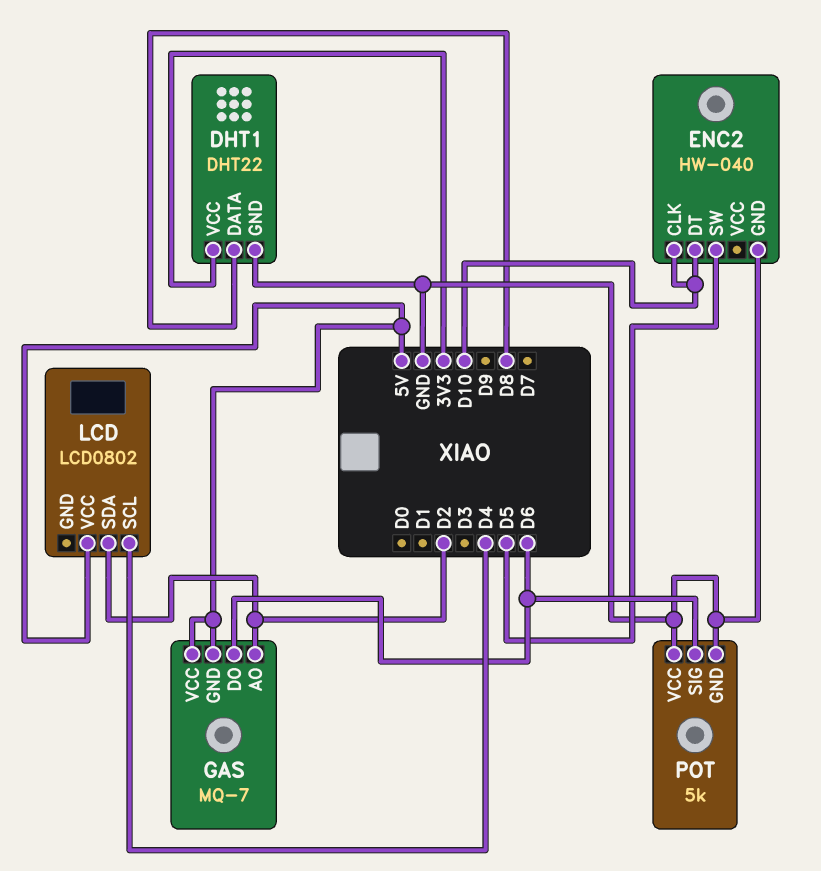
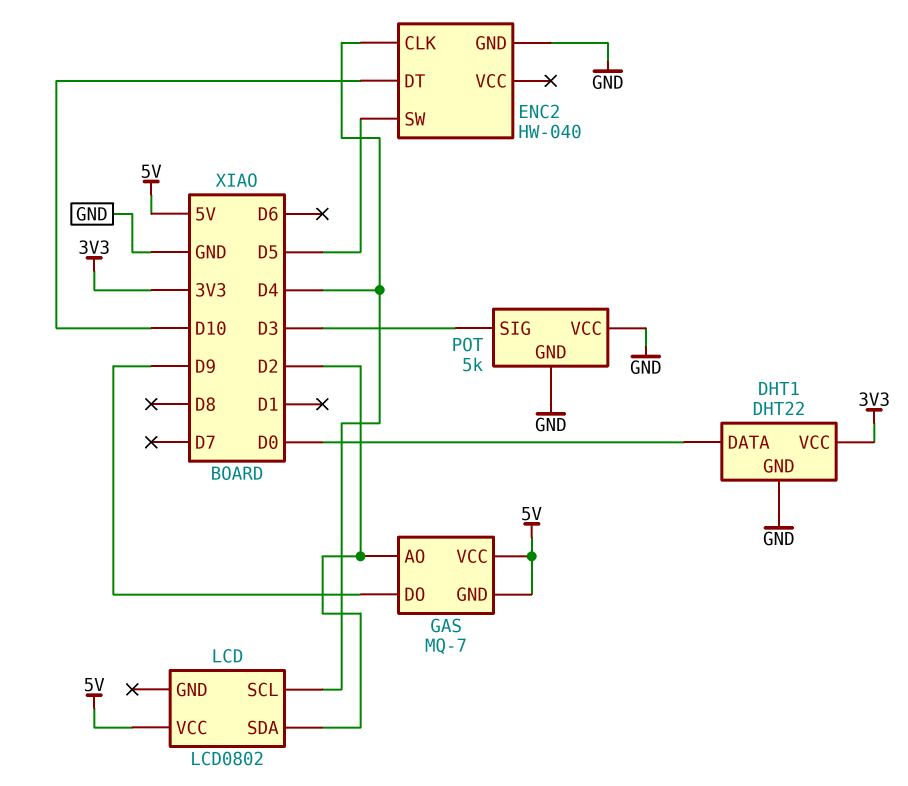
DHT1 pin DATA: D8 -> D0
ENC2 pin CLK: D10 -> D4
GAS pin DO: D6 -> D9
POT pin SIG: D6 -> D3

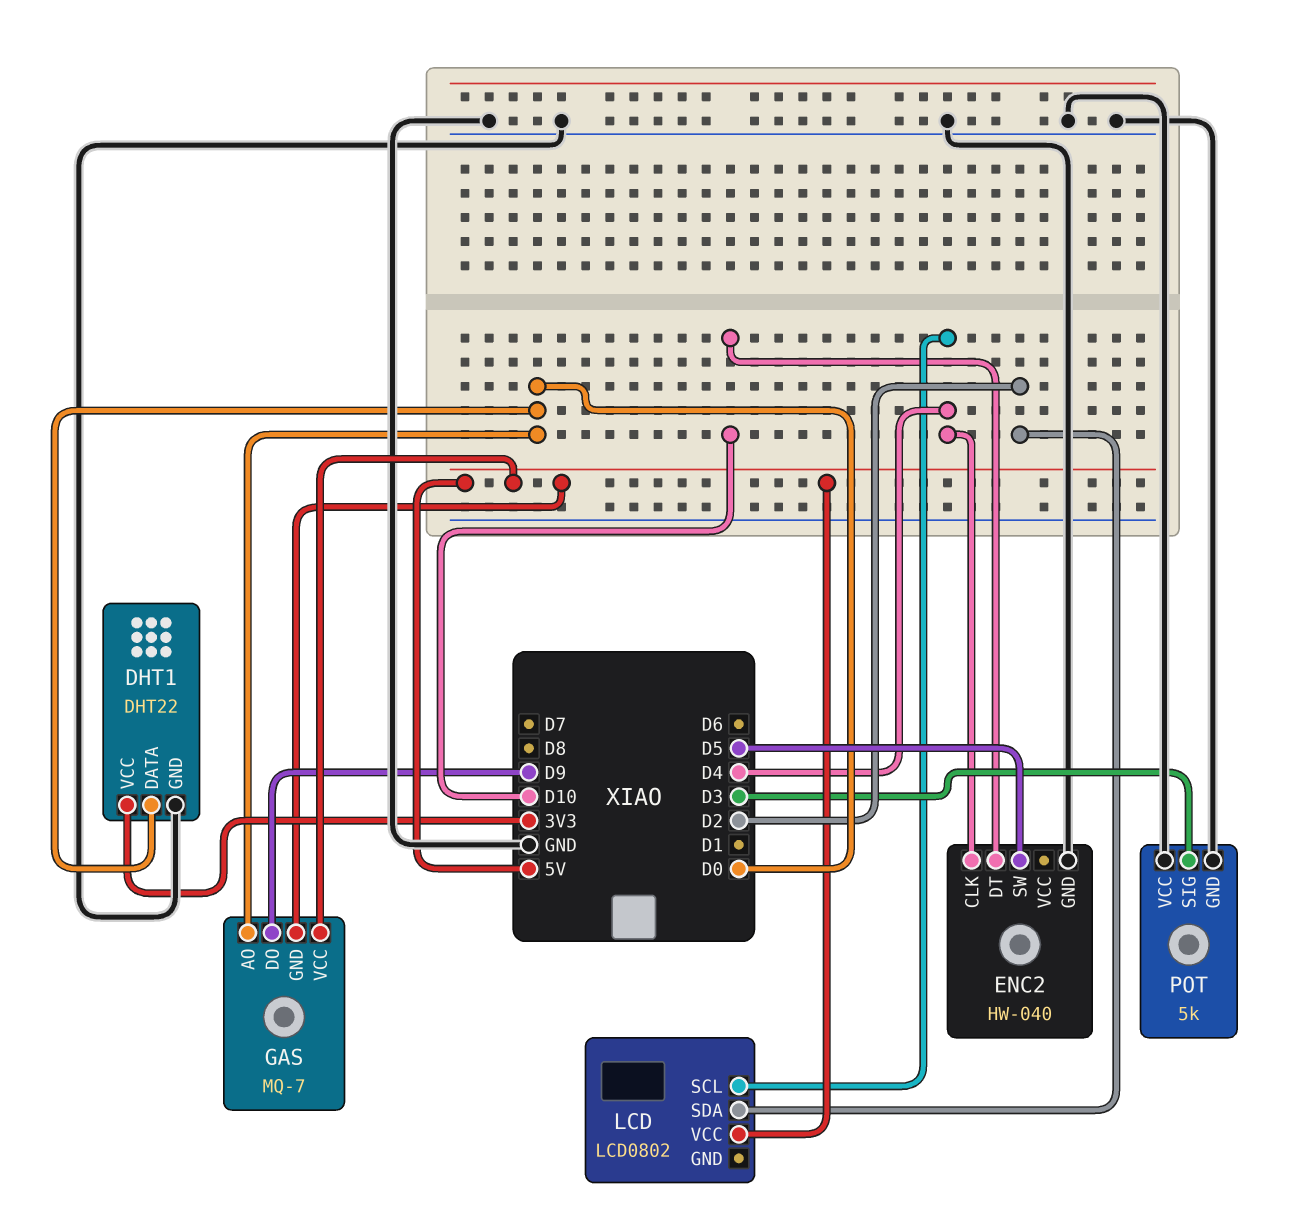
GAS pin AO: D2 -> D0

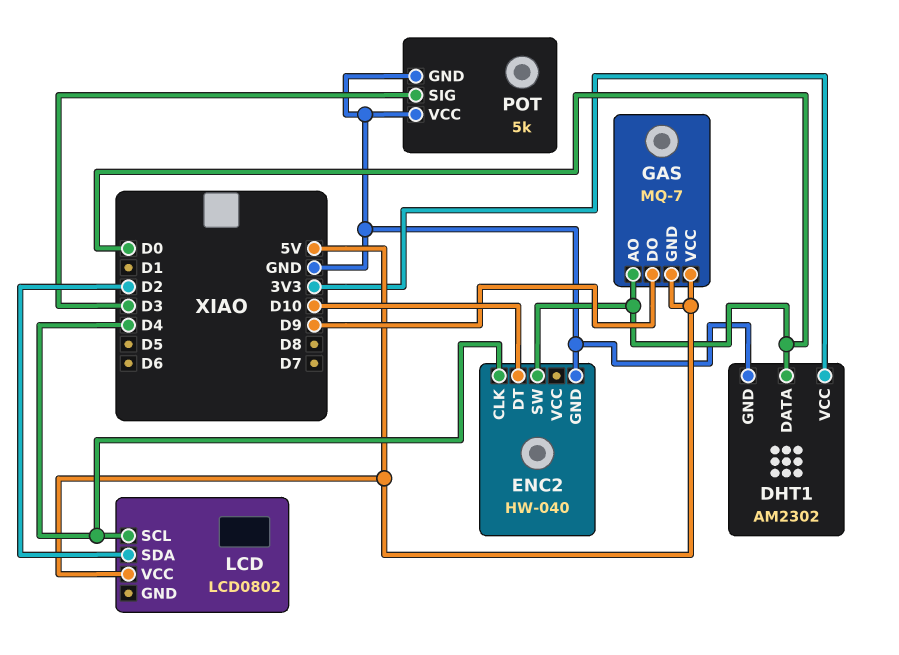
DHT1: DHT22 -> AM2302
ENC2 pin SW: D5 -> D0

